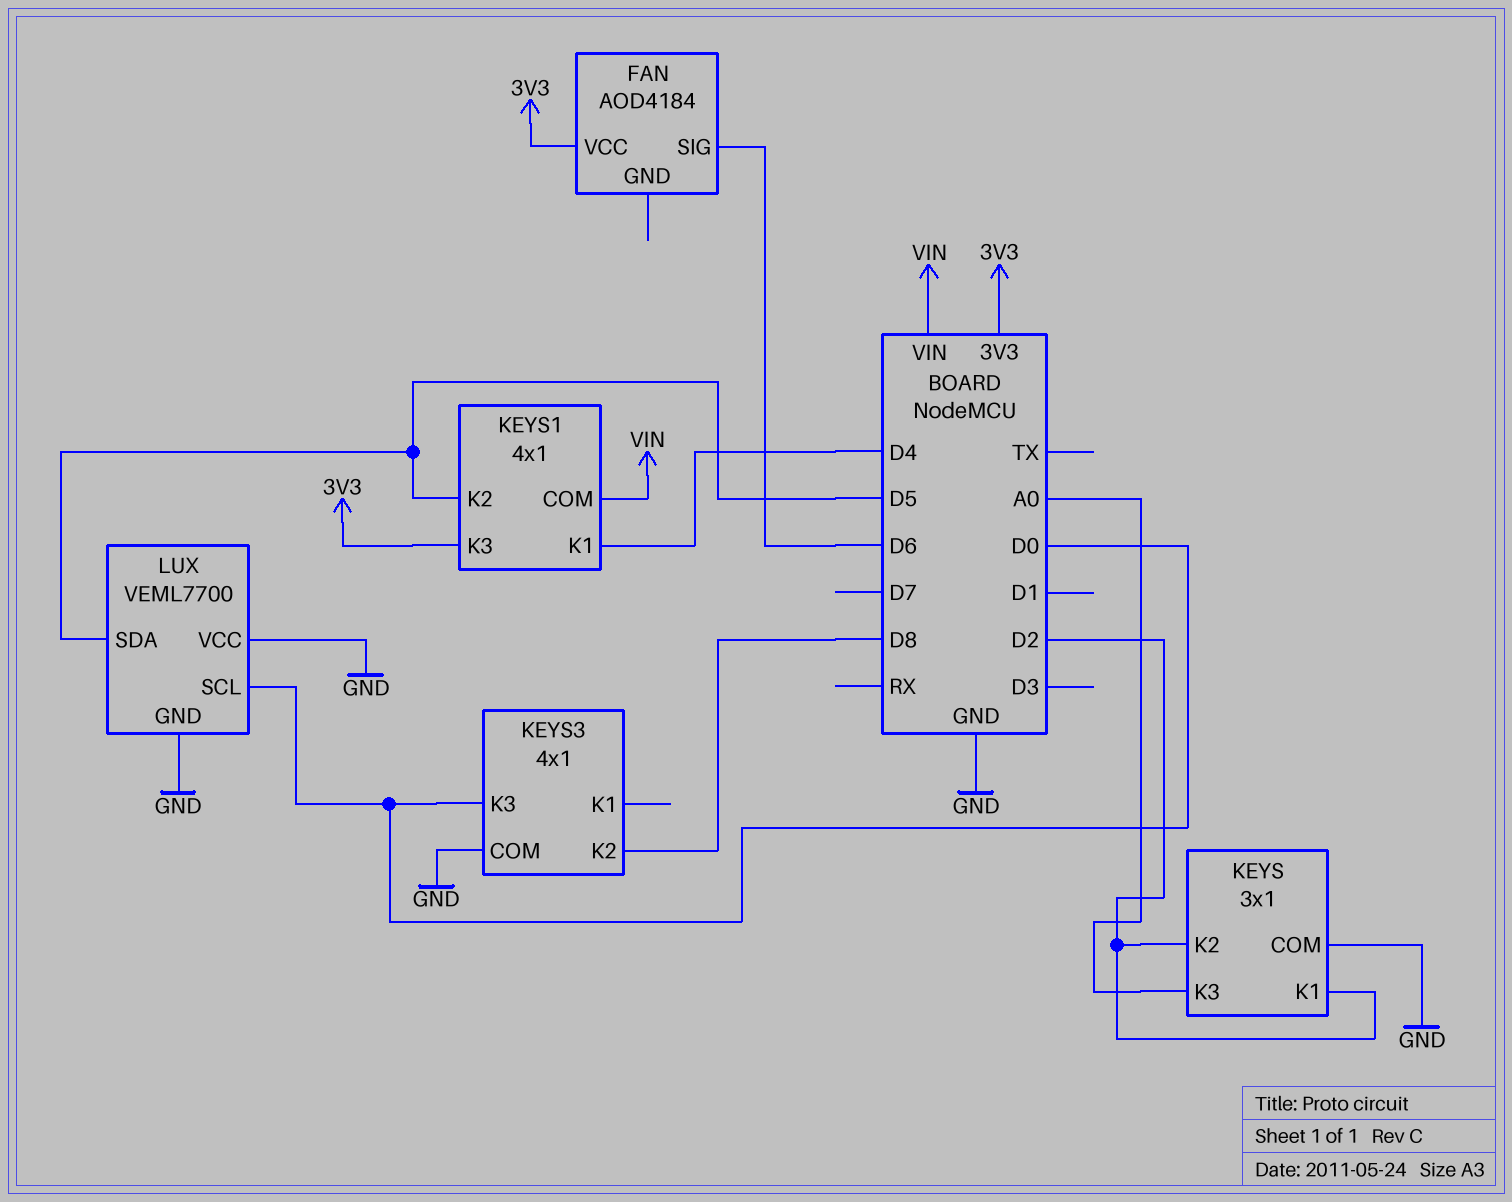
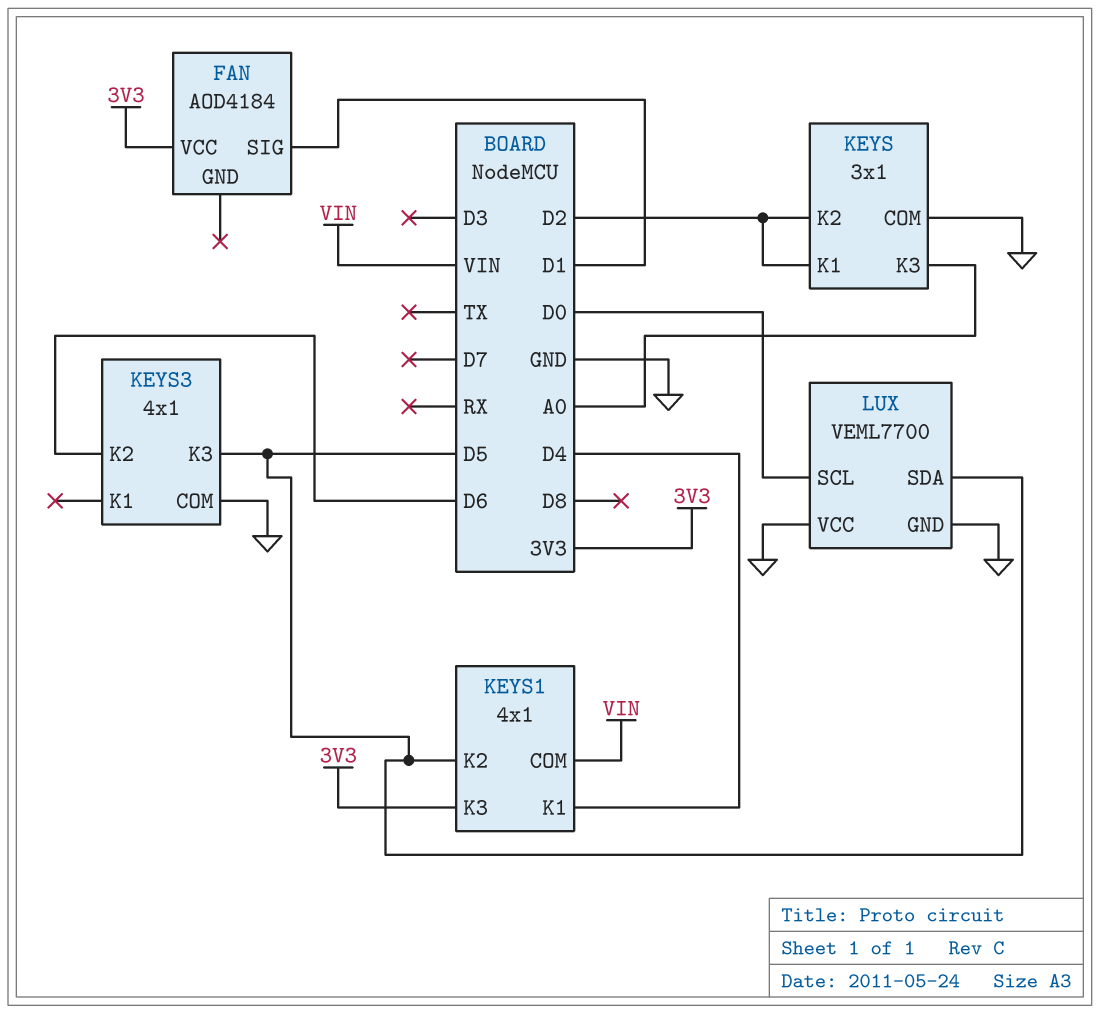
FAN pin SIG: D6 -> D1
KEYS3 pin K2: D8 -> D6
KEYS3 pin K3: D0 -> D5

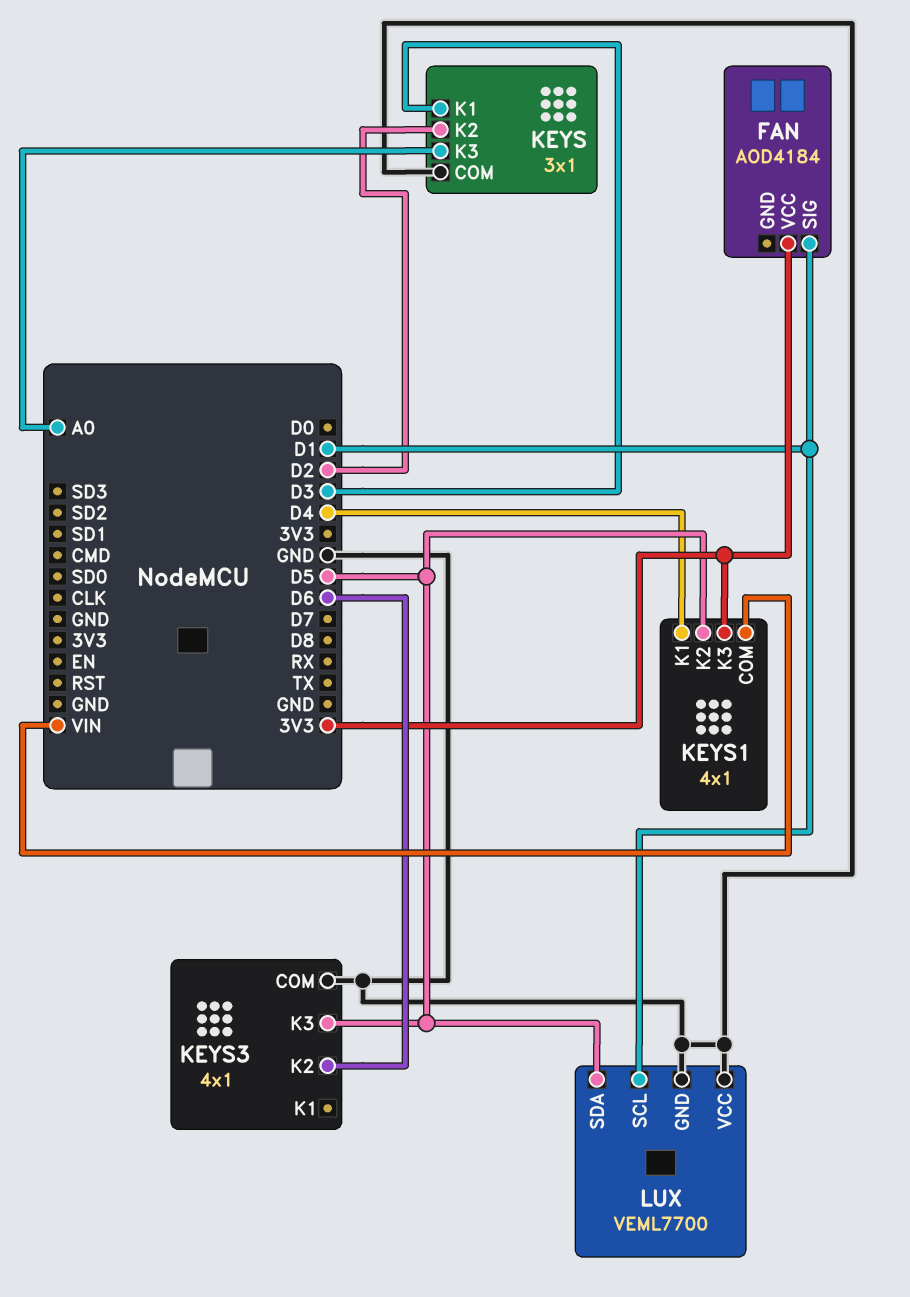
KEYS pin K1: D2 -> D3
LUX pin SCL: D0 -> D1

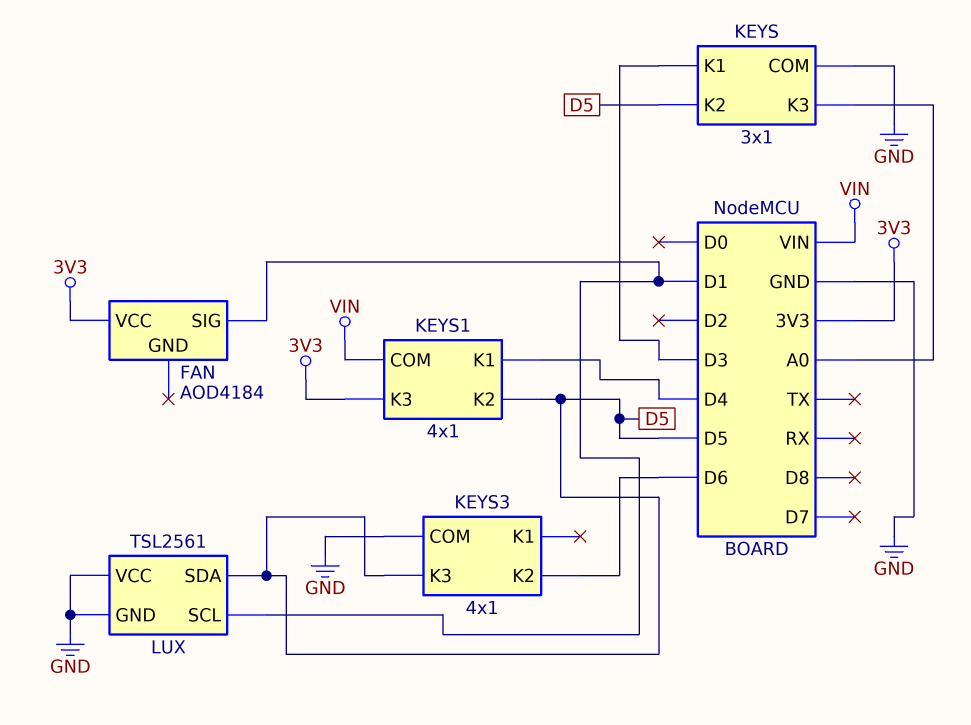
KEYS pin K2: D2 -> D5
LUX: VEML7700 -> TSL2561

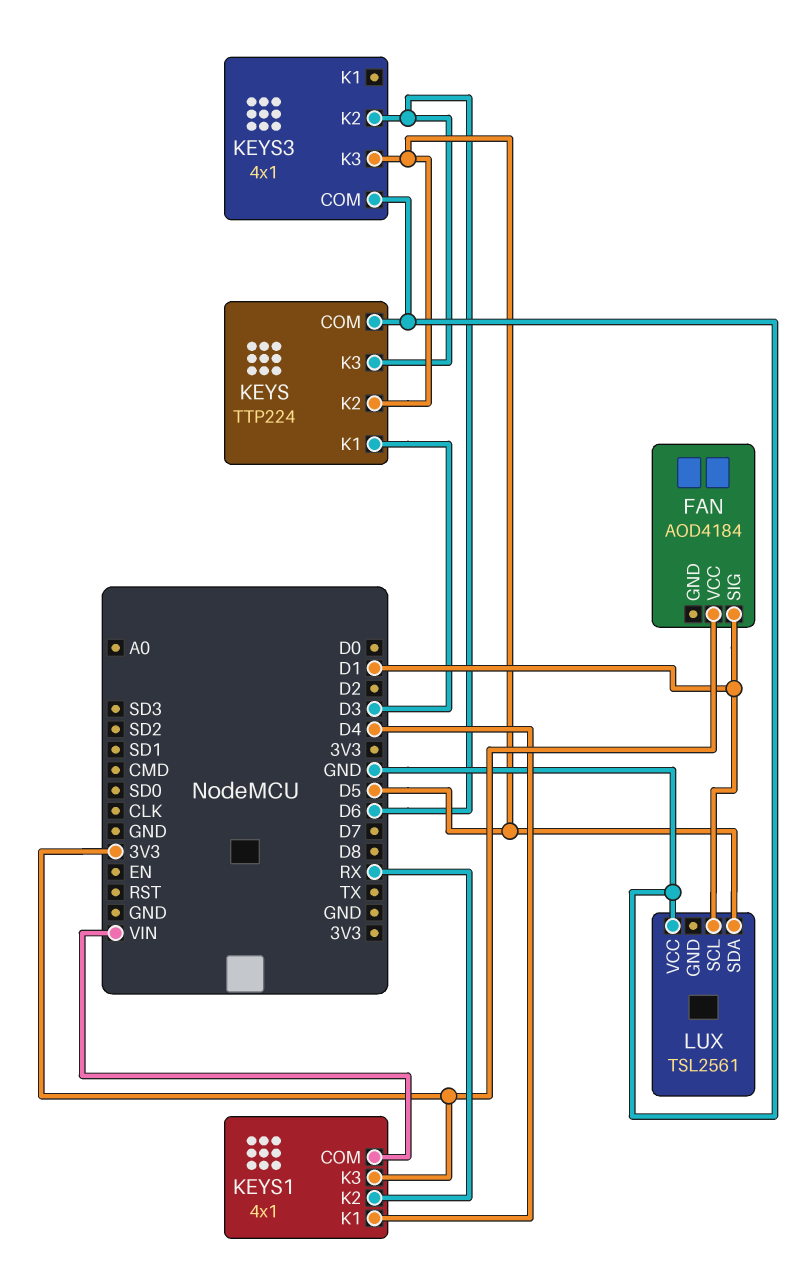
KEYS: 3x1 -> TTP224
KEYS pin K3: A0 -> D6
KEYS1 pin K2: D5 -> RX
LUX pin GND: GND -> none

